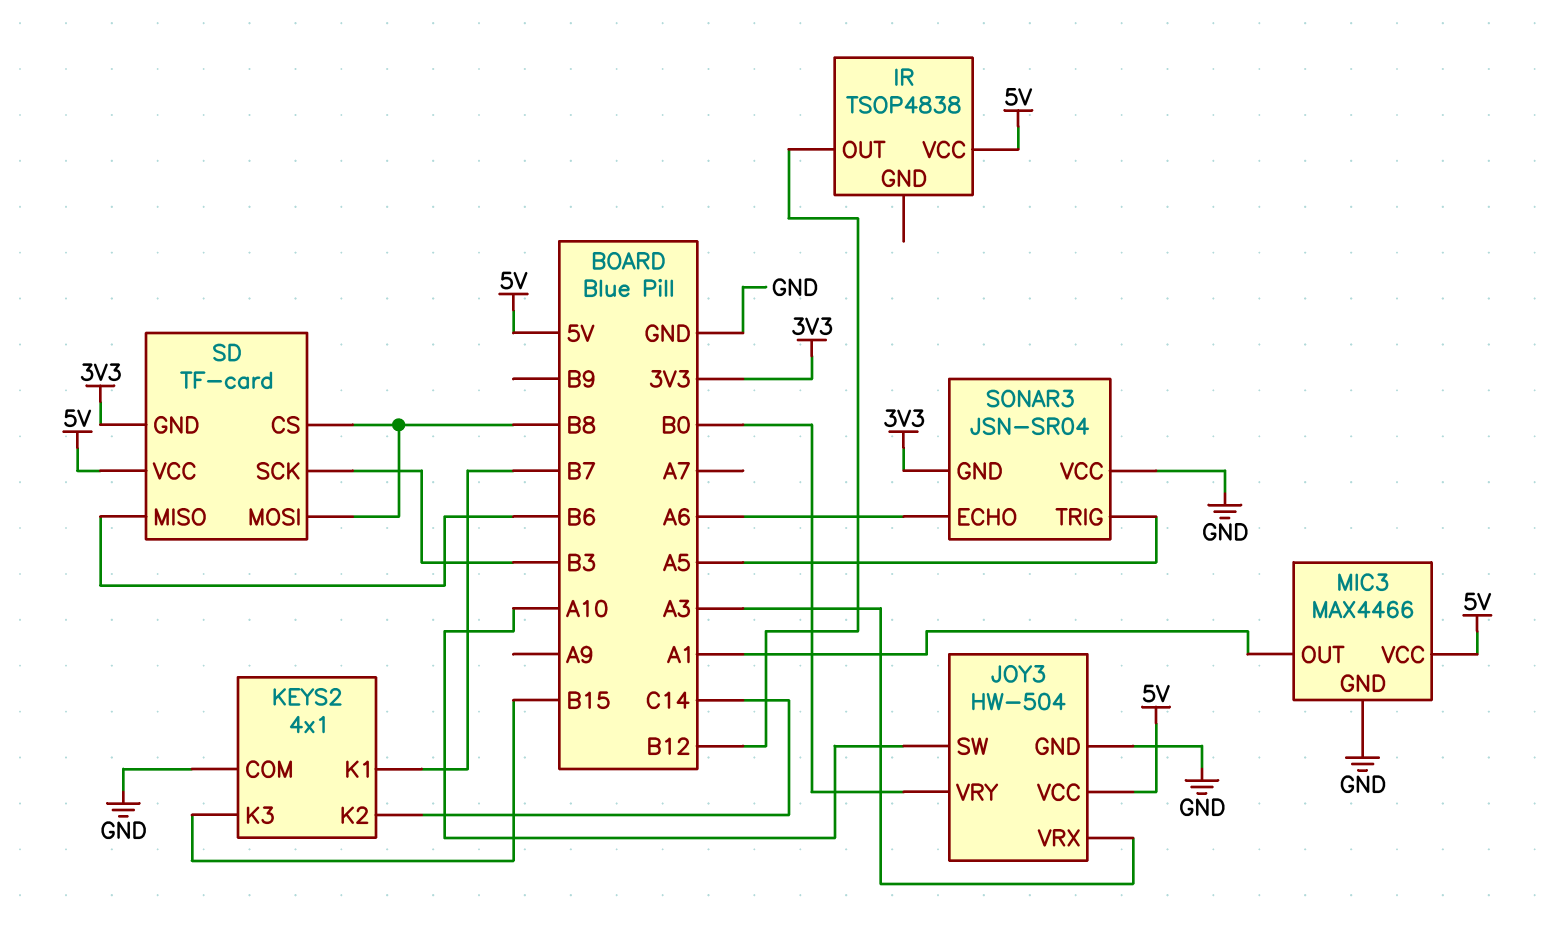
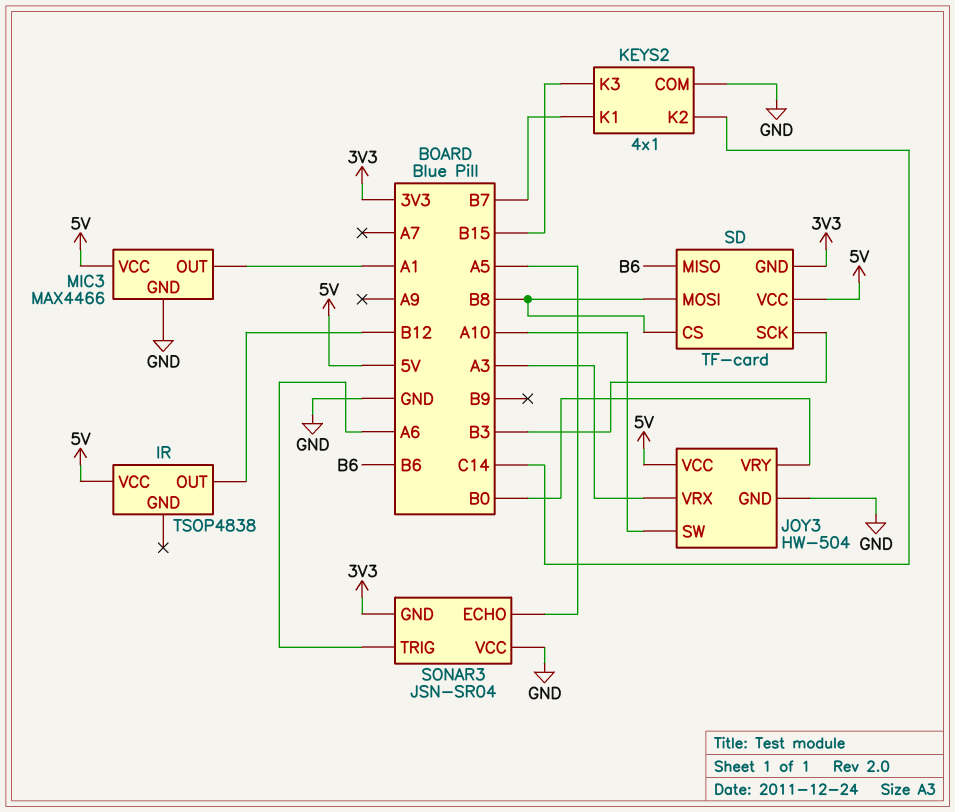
SONAR3 pin ECHO: A6 -> A5
SONAR3 pin TRIG: A5 -> A6

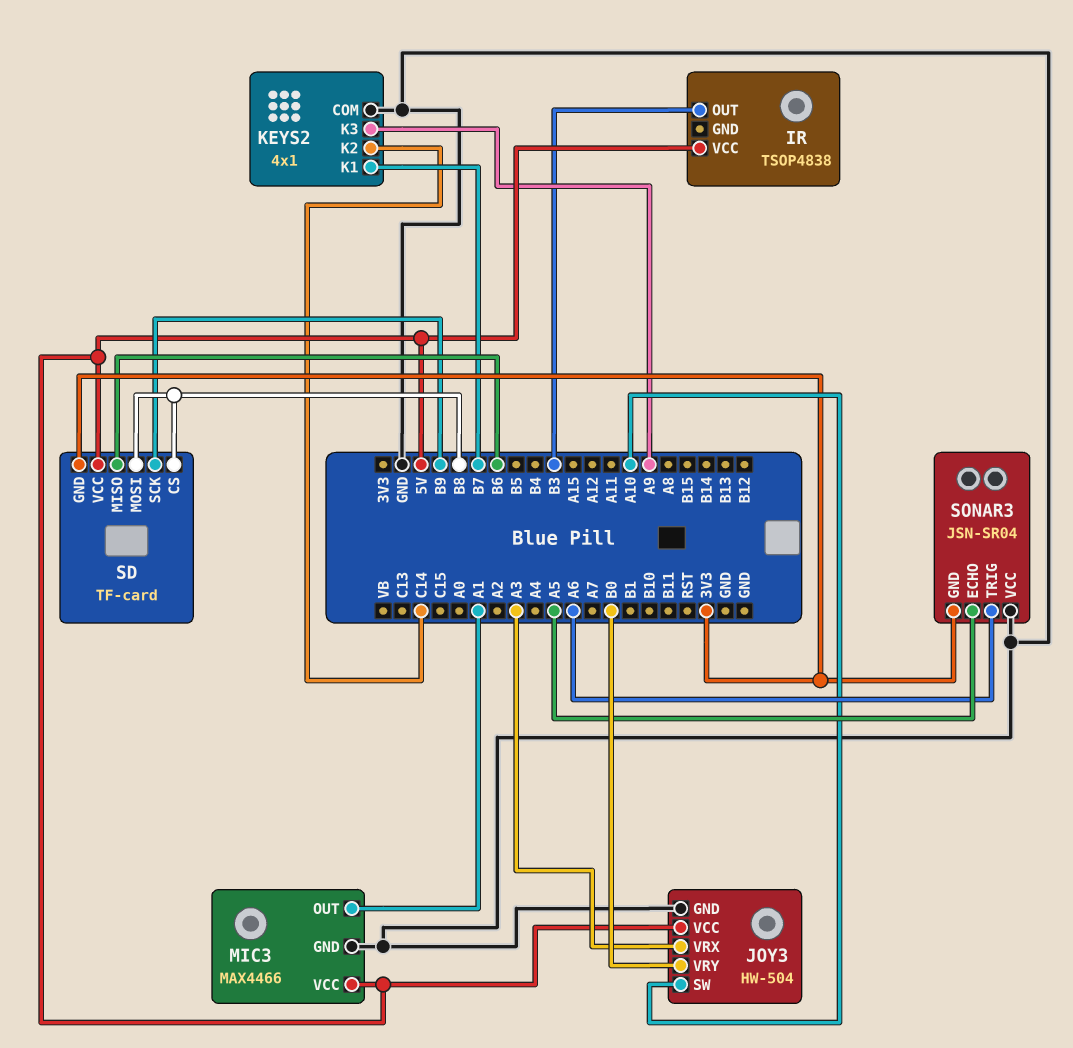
IR pin OUT: B12 -> B3
KEYS2 pin K3: B15 -> A9
SD pin SCK: B3 -> B9

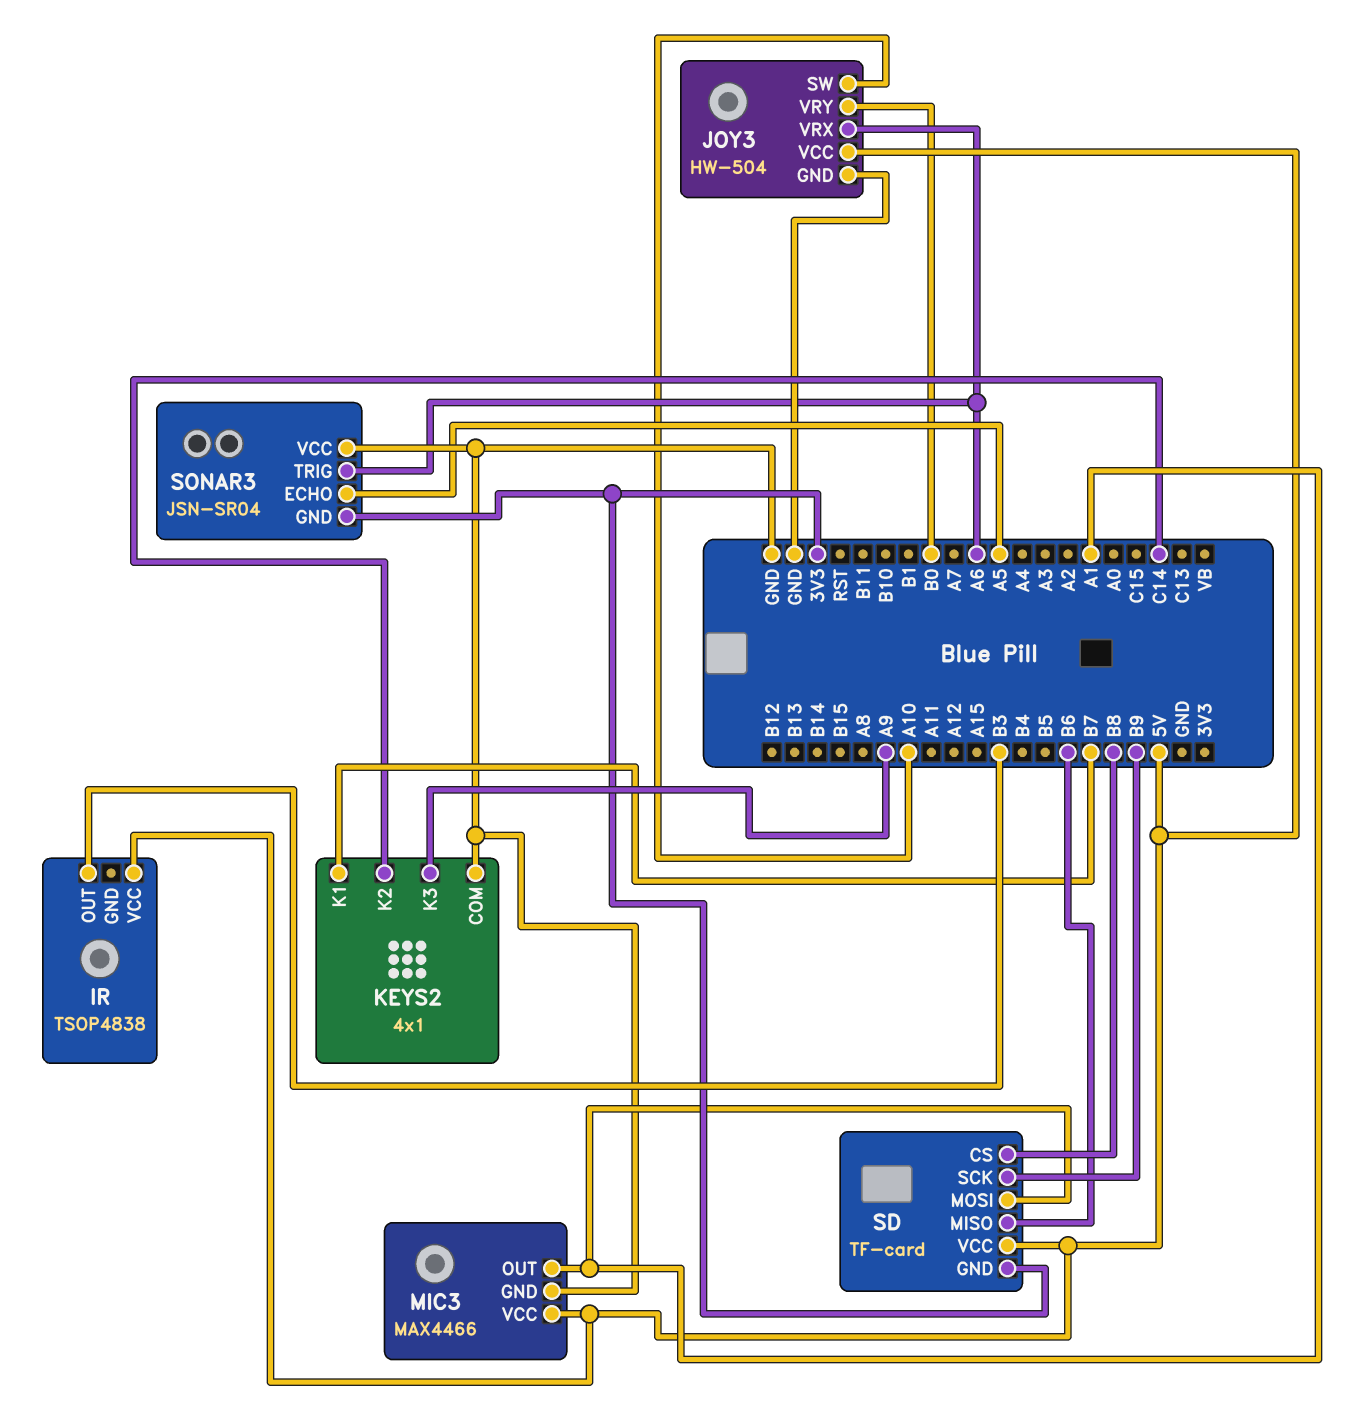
JOY3 pin VRX: A3 -> A6
SD pin MOSI: B8 -> A1

